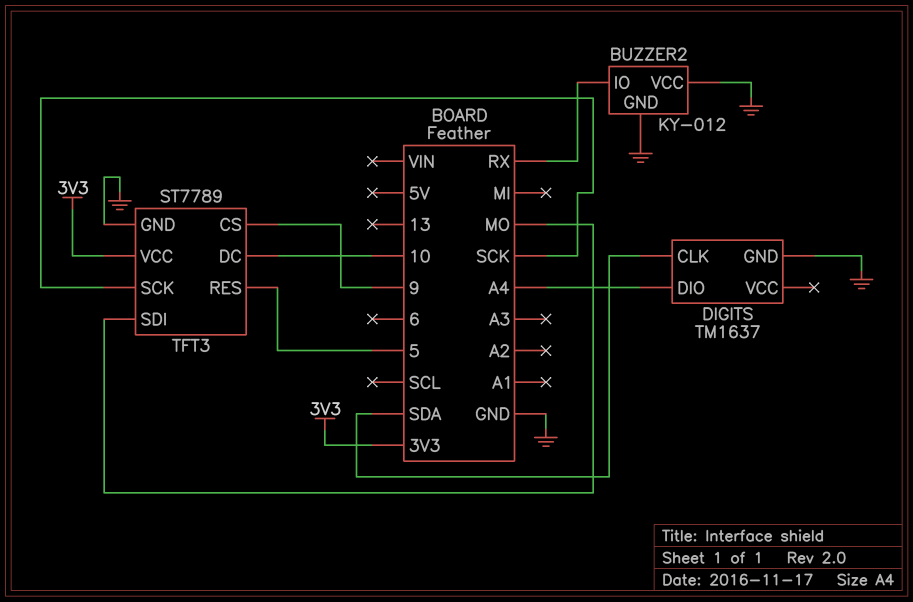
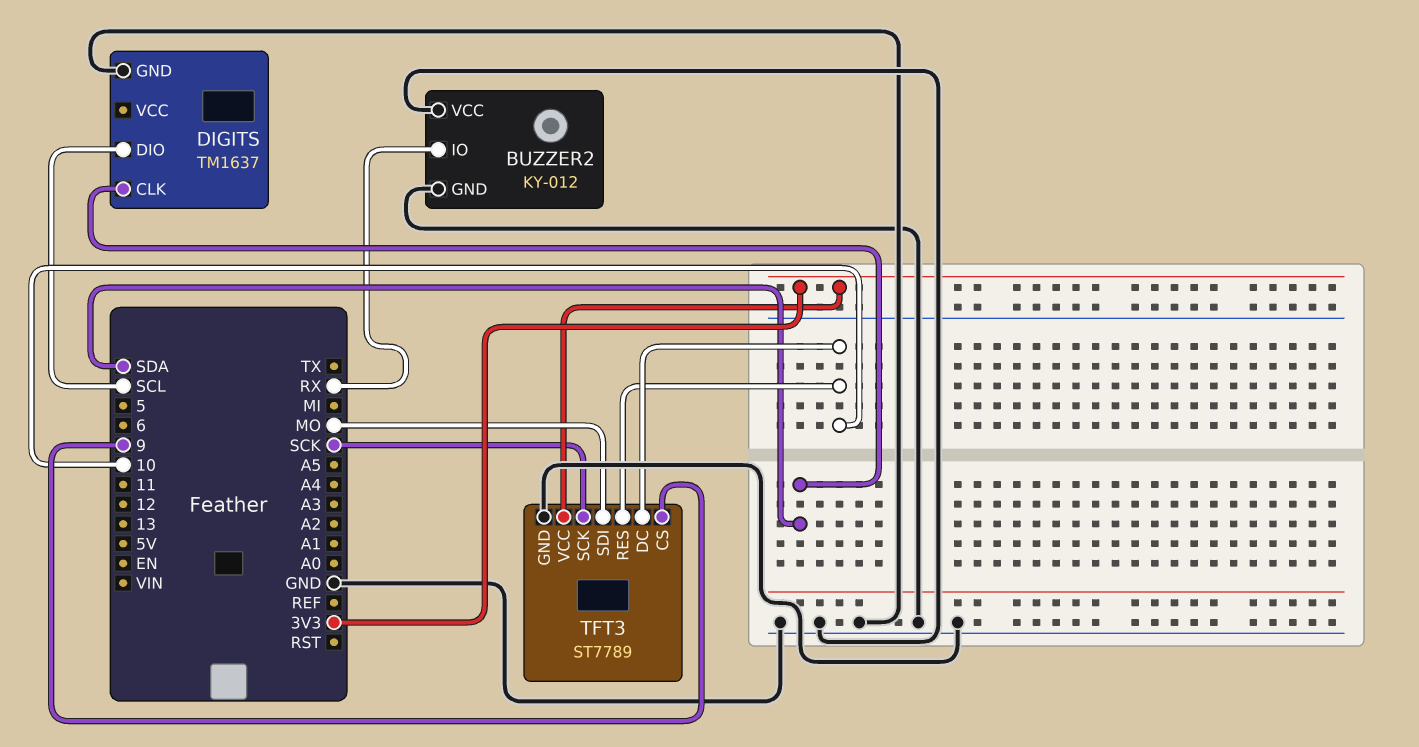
DIGITS pin DIO: A4 -> SCL
TFT3 pin RES: 5 -> 10

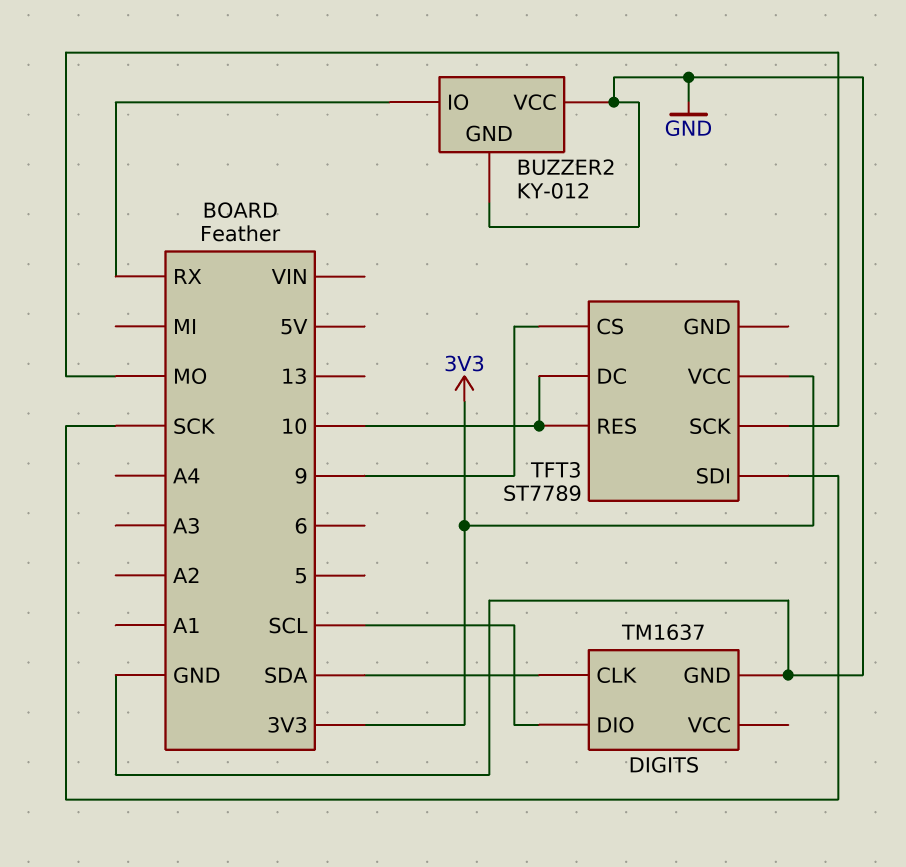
TFT3 pin GND: GND -> none
TFT3 pin SCK: SCK -> MO
TFT3 pin SDI: MO -> SCK

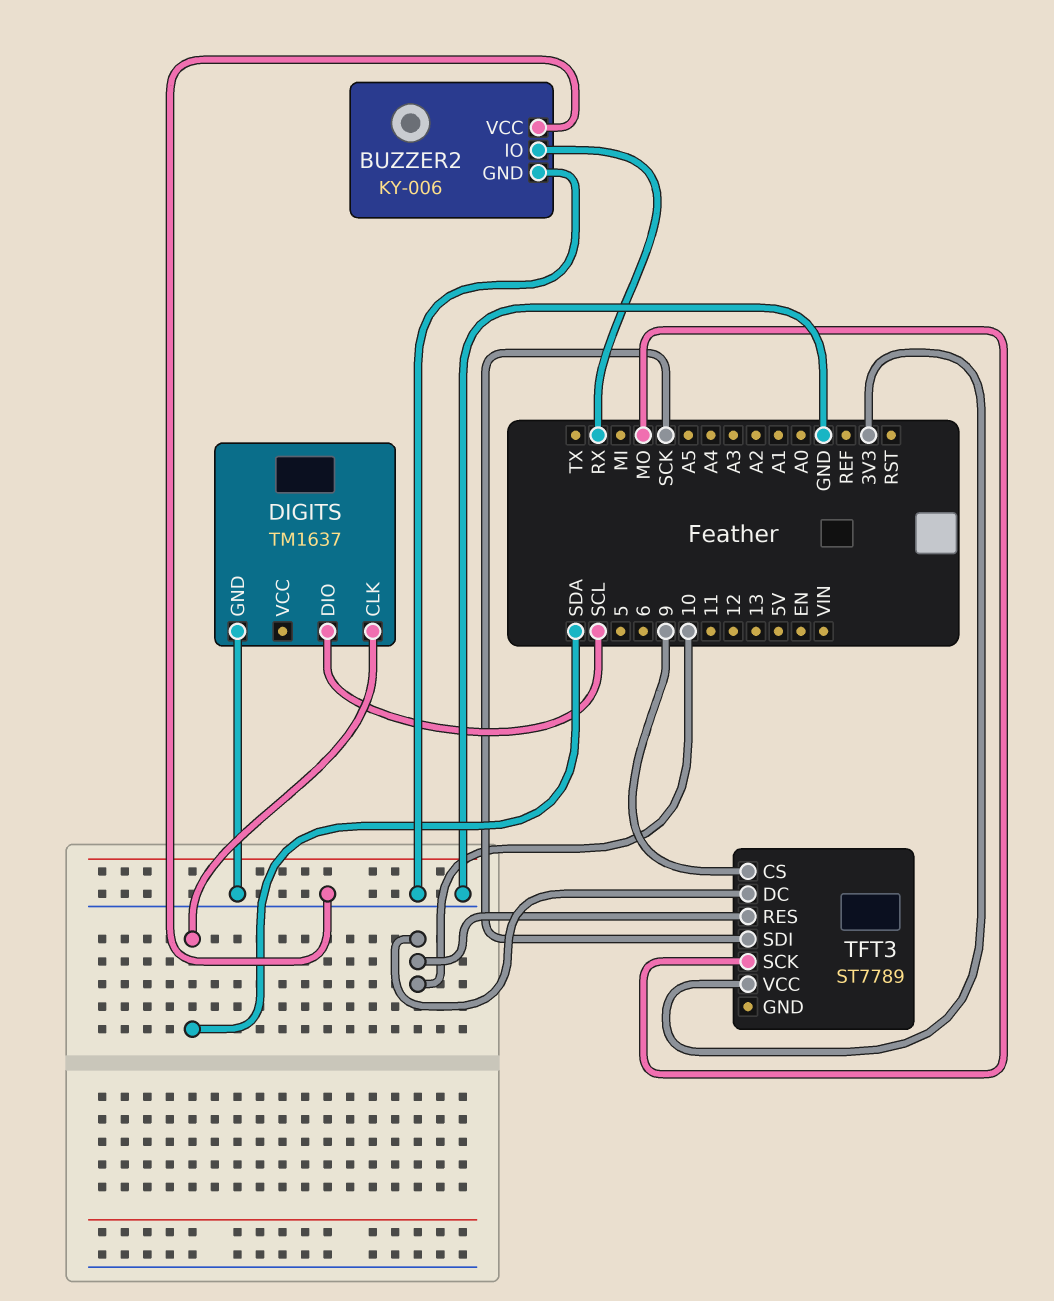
BUZZER2: KY-012 -> KY-006

